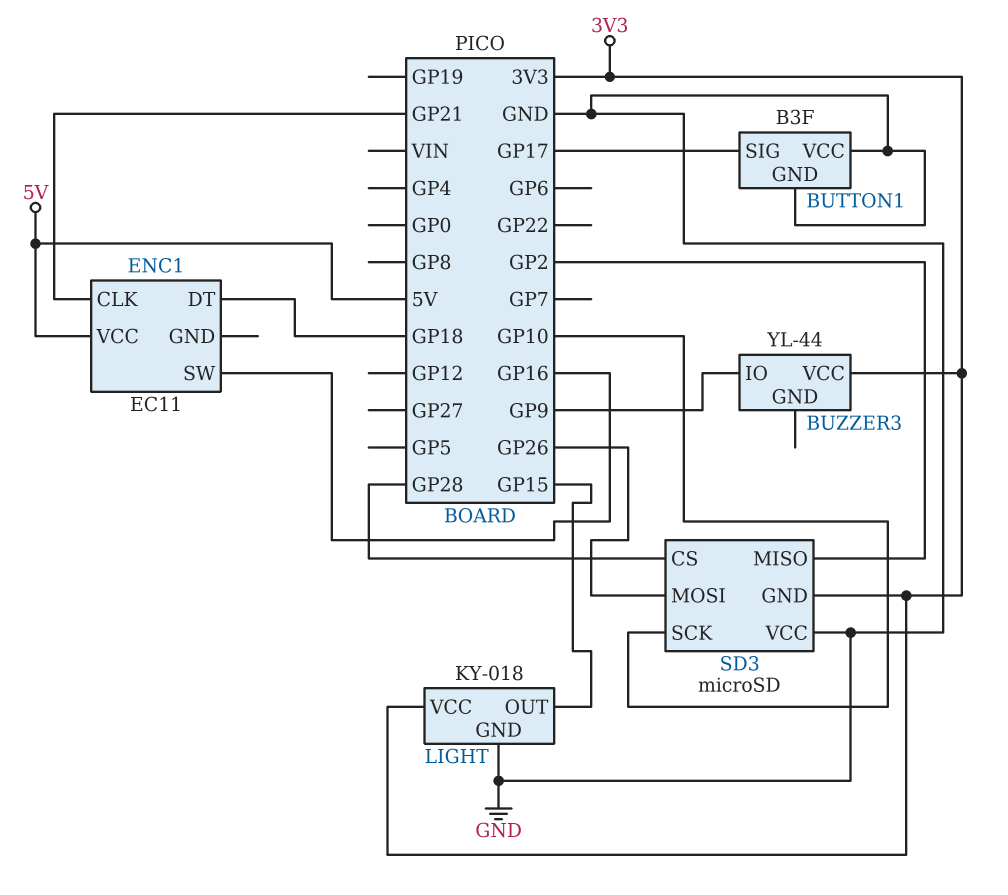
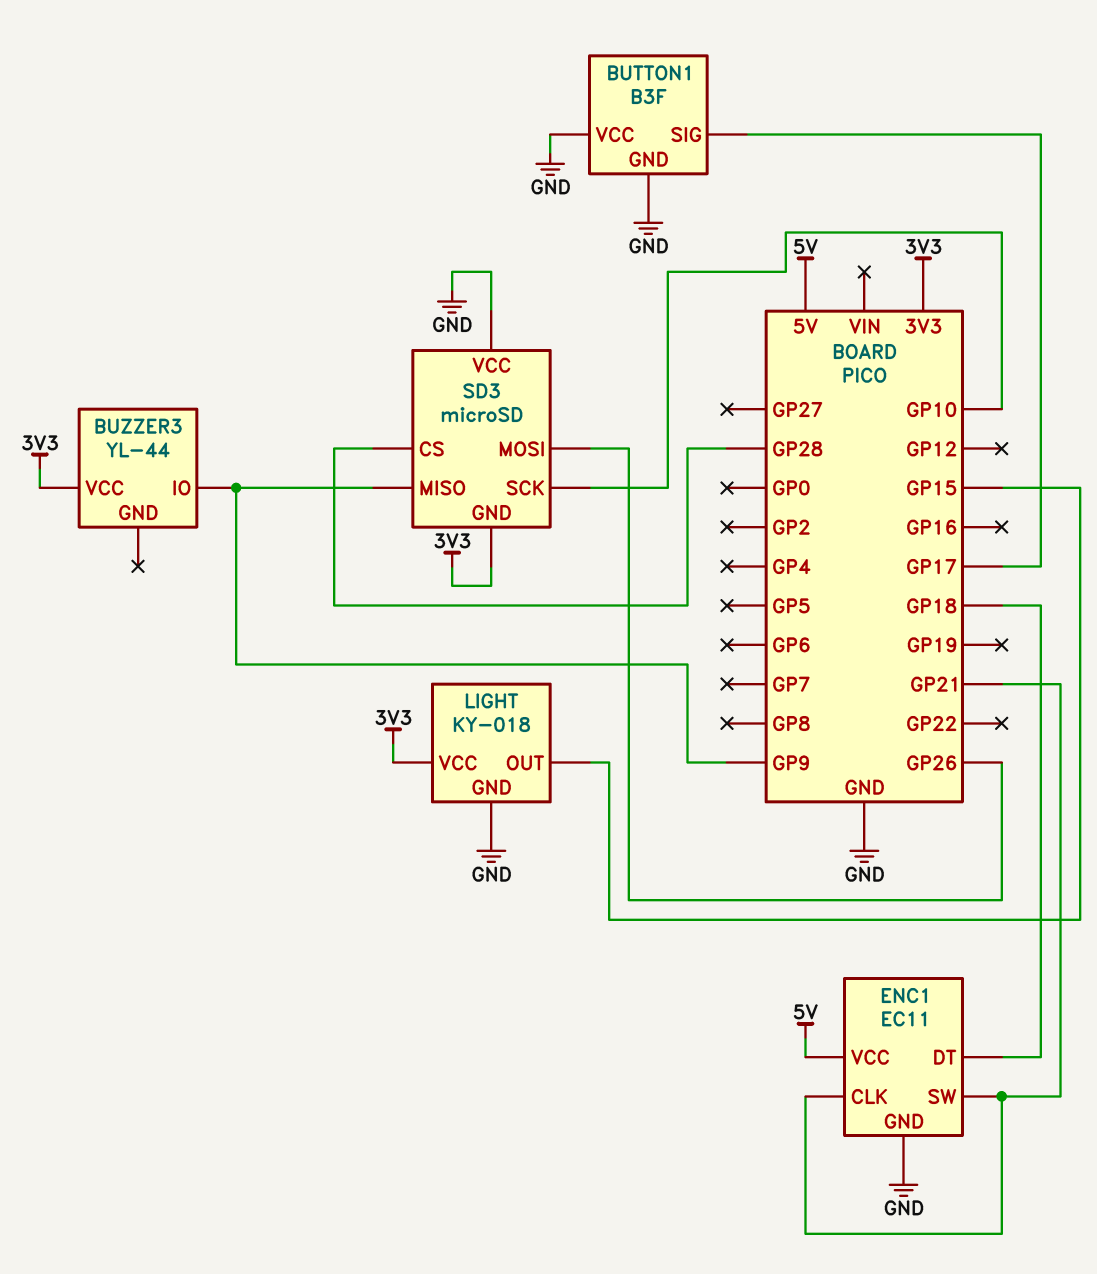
ENC1 pin GND: none -> GND
ENC1 pin SW: GP16 -> GP21
SD3 pin MISO: GP2 -> GP9

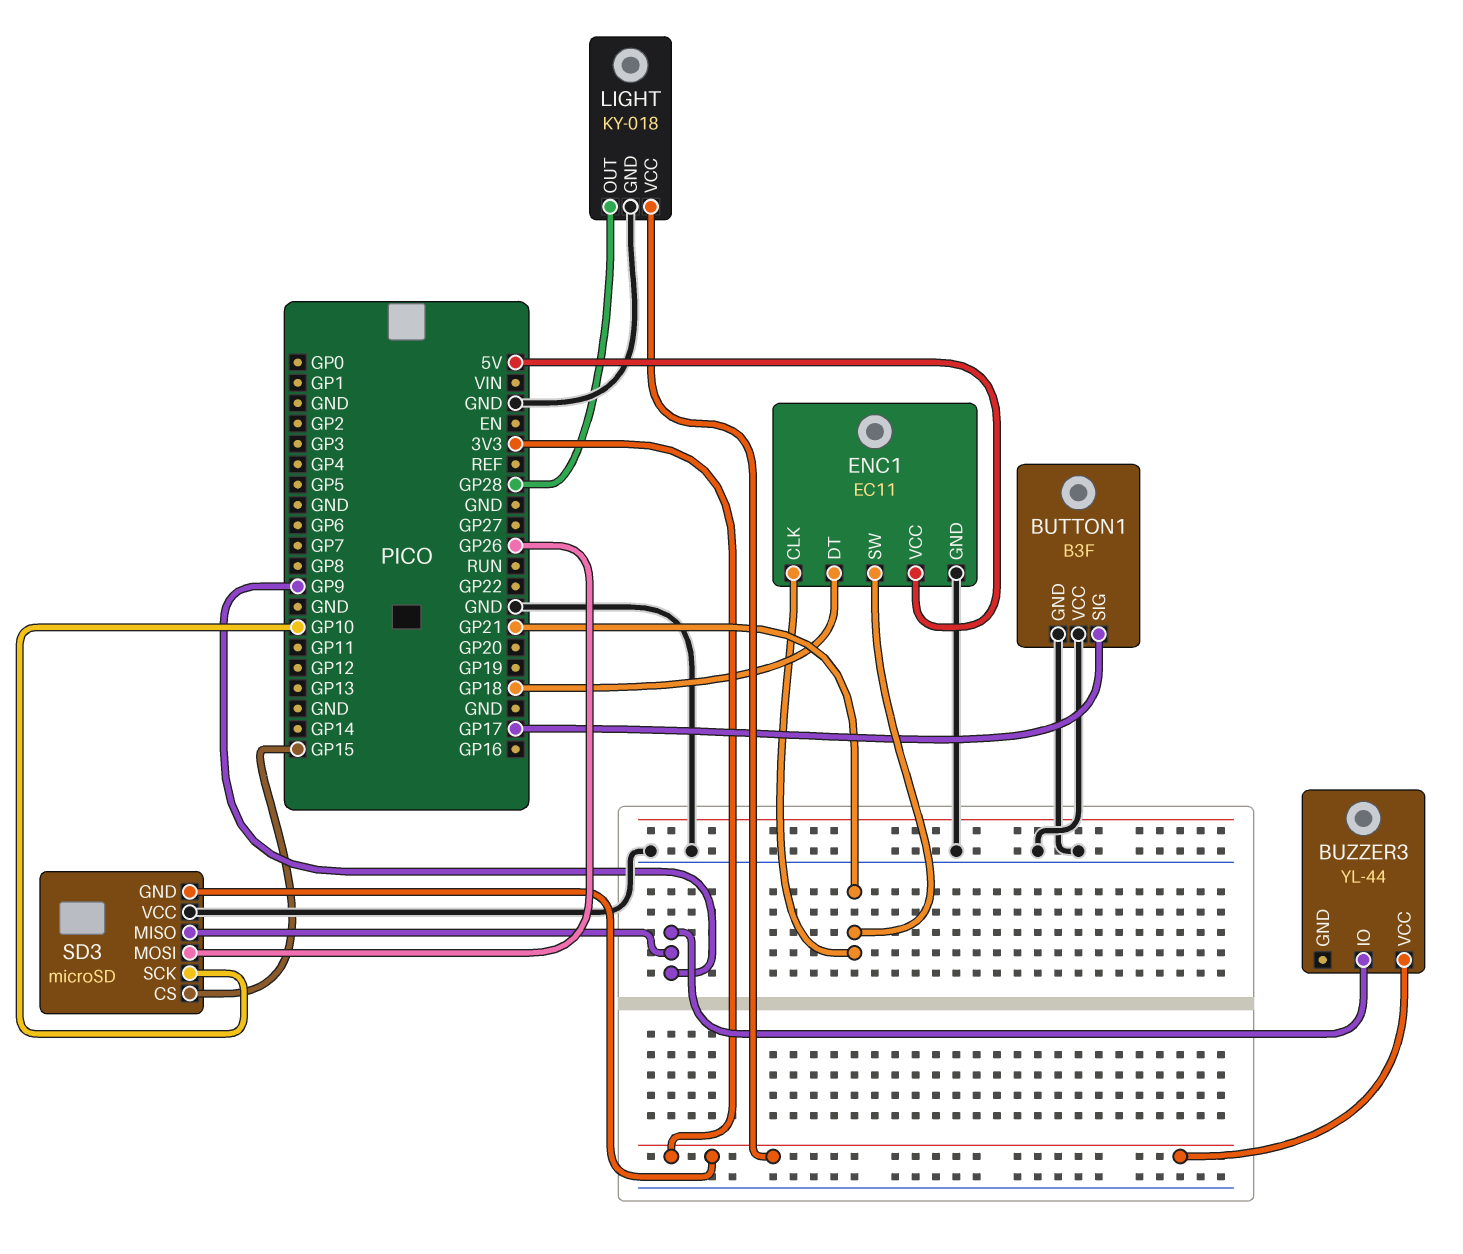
LIGHT pin OUT: GP15 -> GP28
SD3 pin CS: GP28 -> GP15

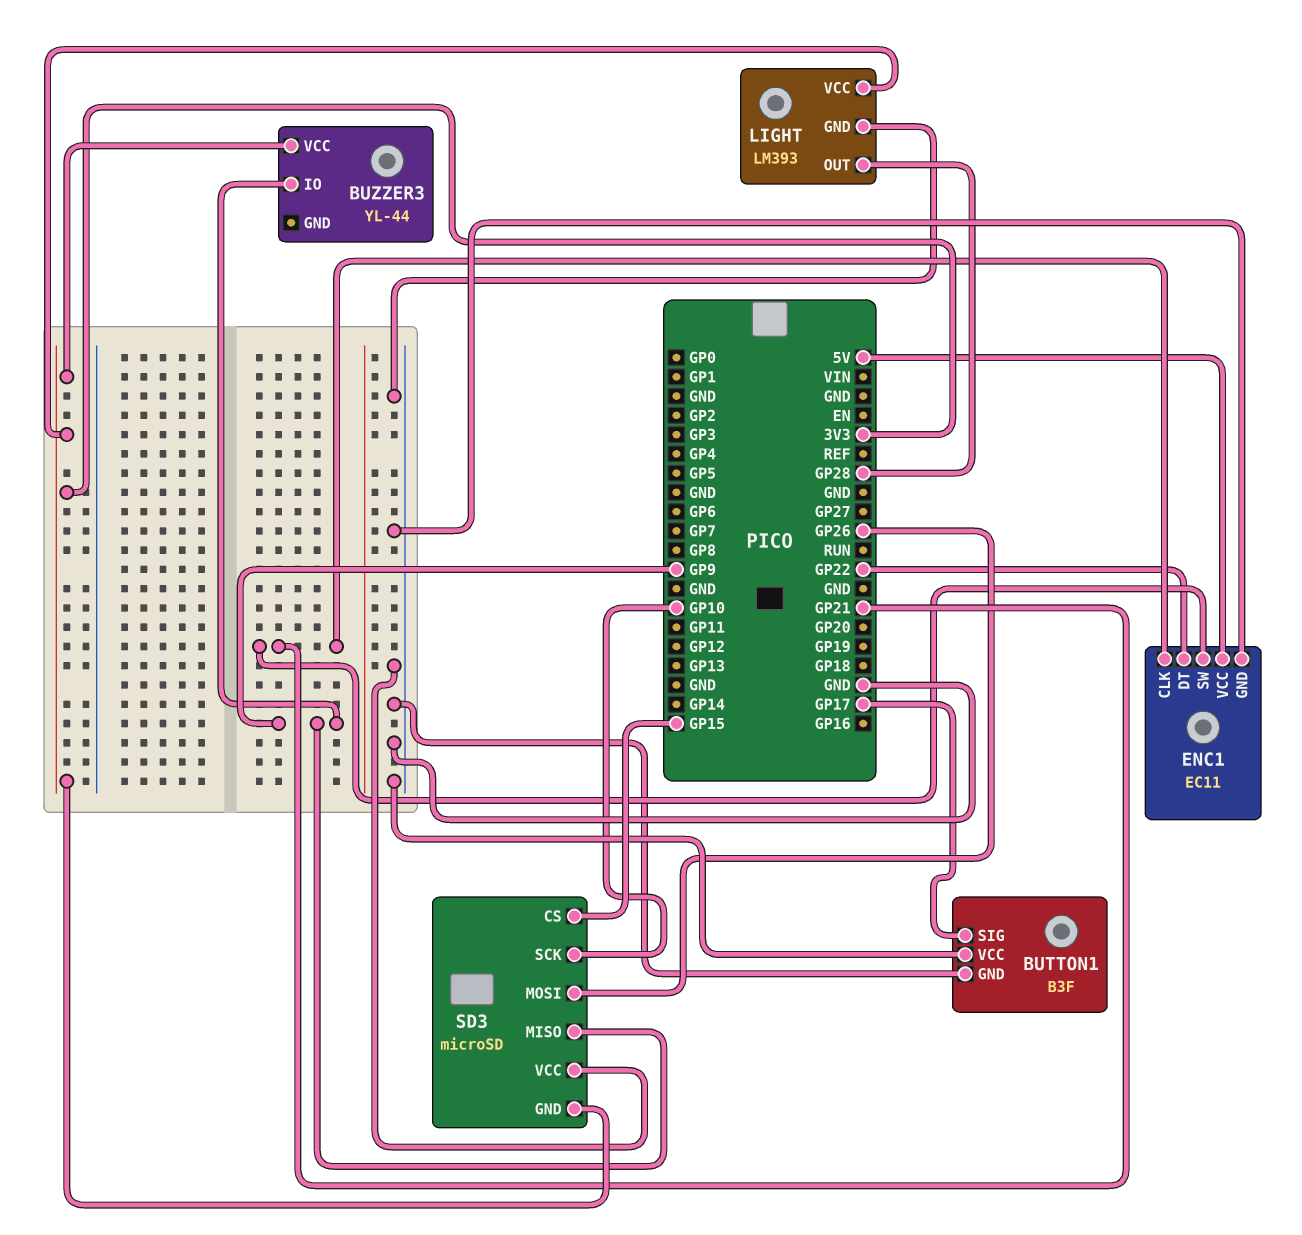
ENC1 pin DT: GP18 -> GP22
LIGHT: KY-018 -> LM393

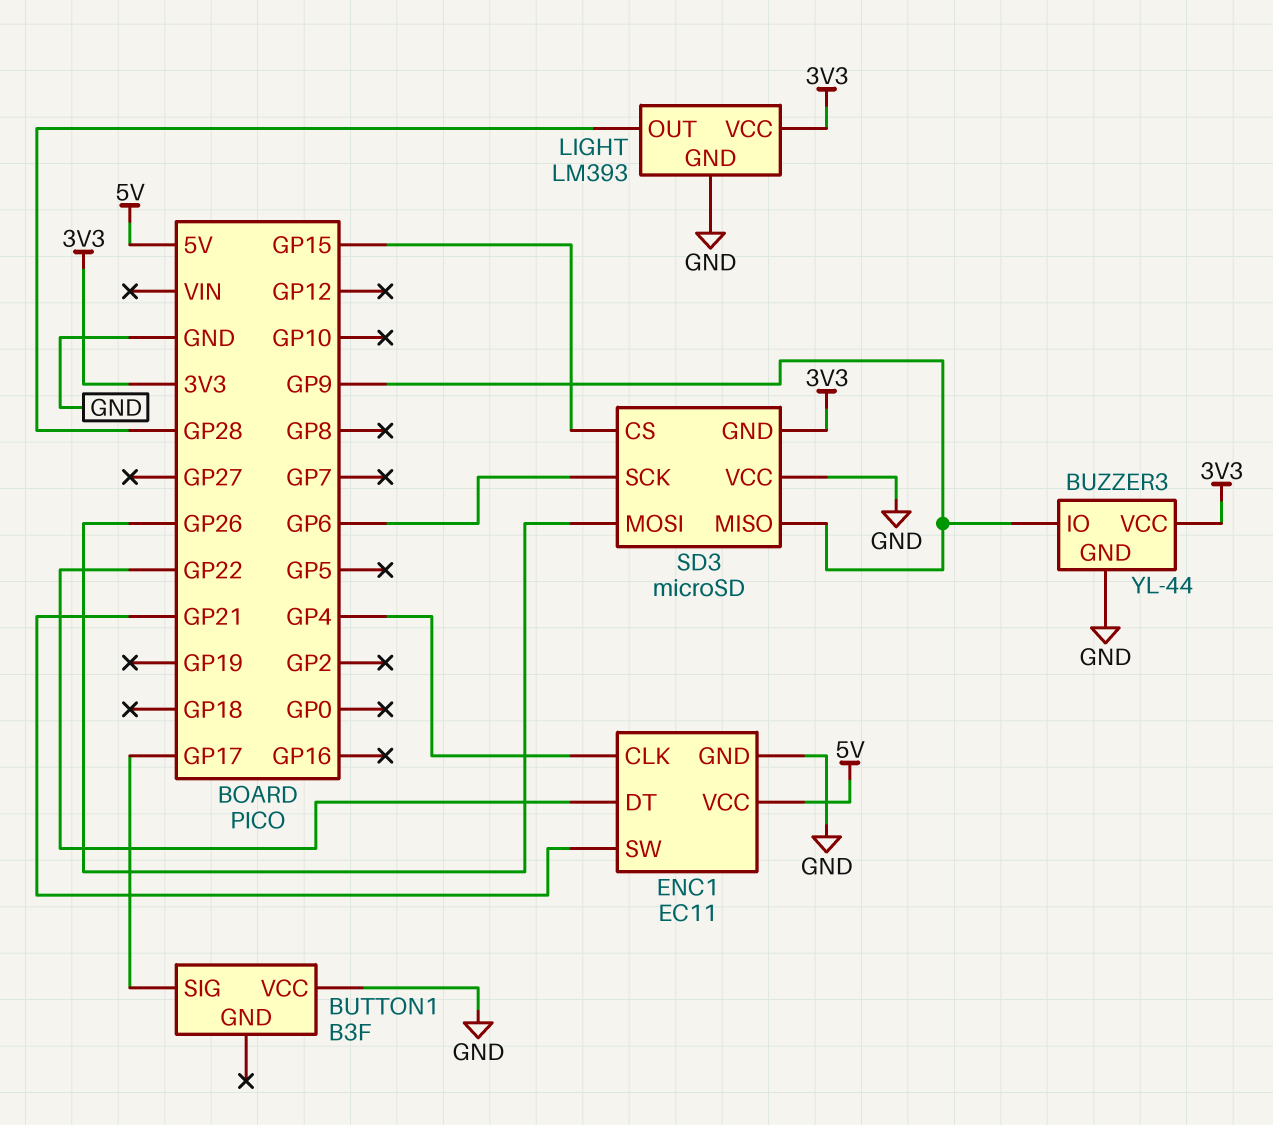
BUTTON1 pin GND: GND -> none
BUZZER3 pin GND: none -> GND
ENC1 pin CLK: GP21 -> GP4
SD3 pin SCK: GP10 -> GP6

